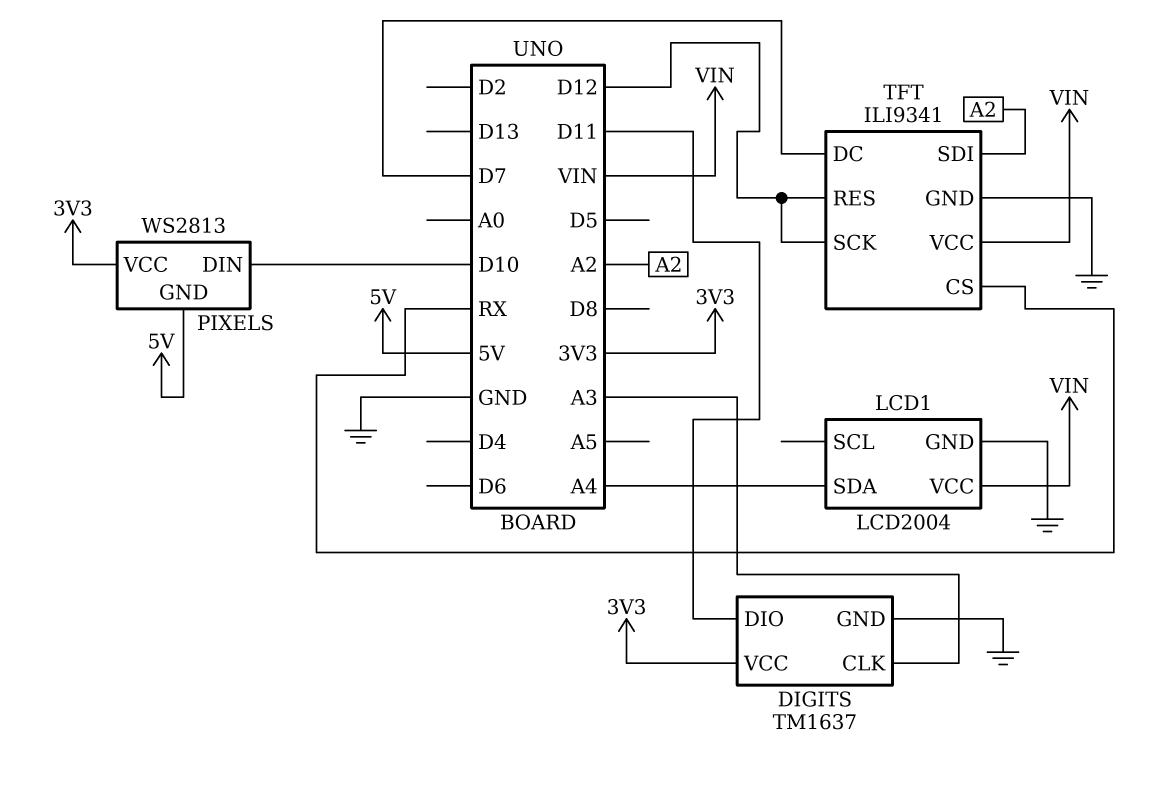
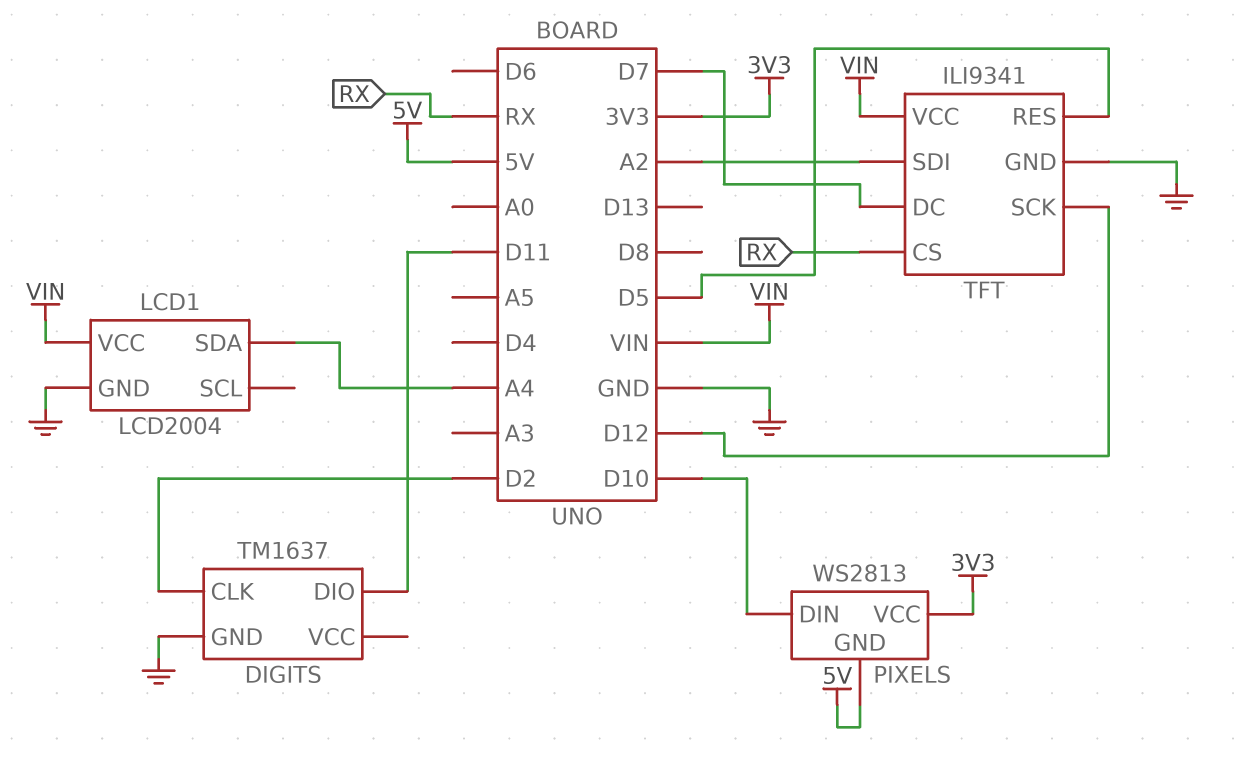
DIGITS pin CLK: A3 -> D2
DIGITS pin VCC: 3V3 -> none
TFT pin RES: D12 -> D5

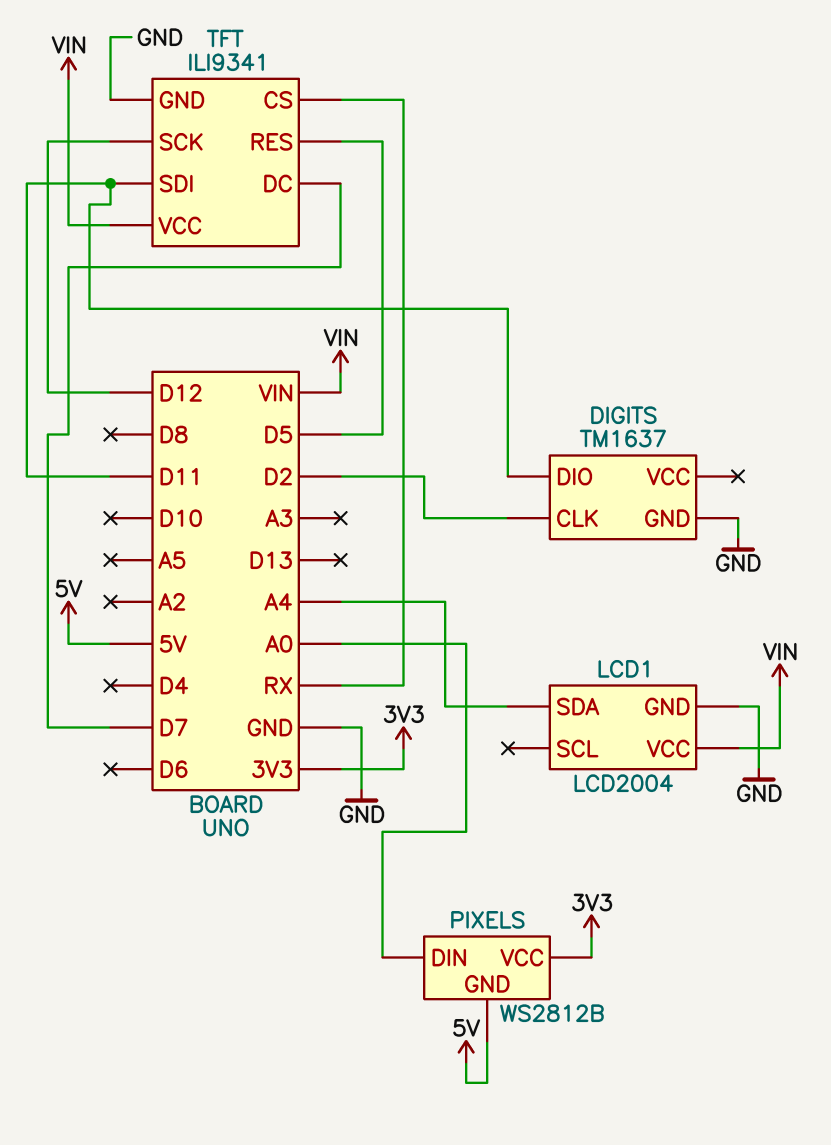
PIXELS: WS2813 -> WS2812B
PIXELS pin DIN: D10 -> A0
TFT pin SDI: A2 -> D11

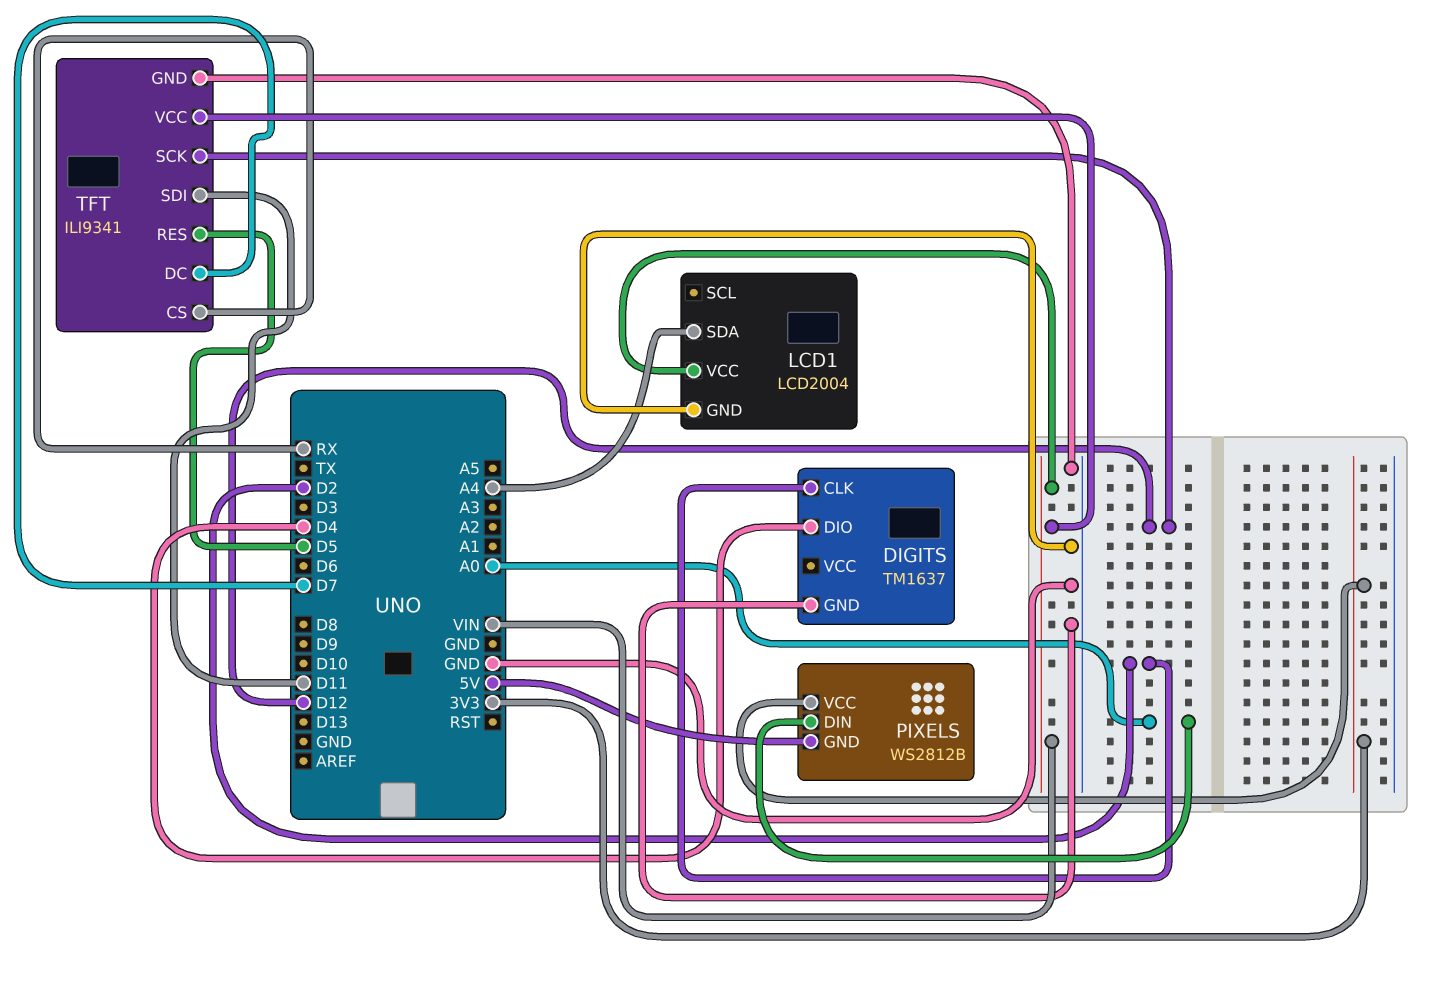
DIGITS pin DIO: D11 -> D4

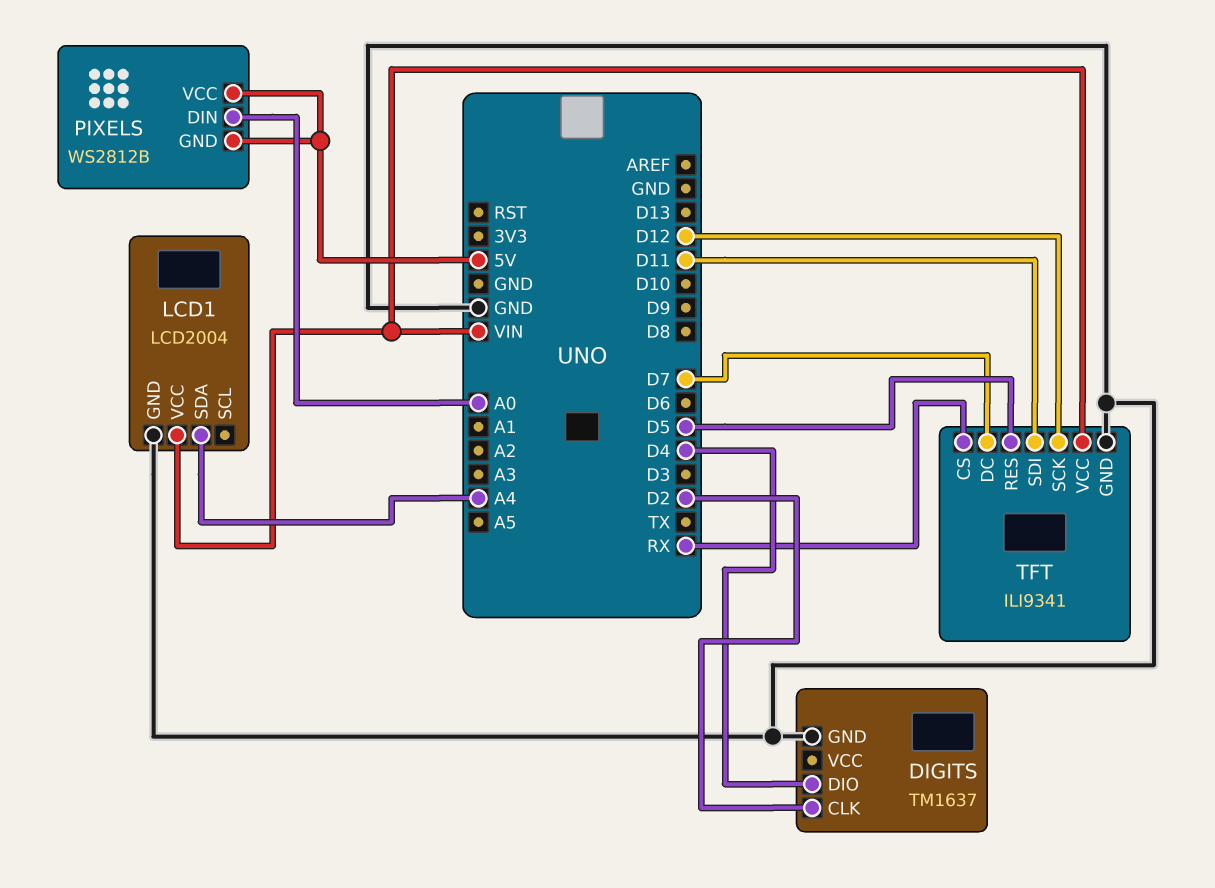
PIXELS pin VCC: 3V3 -> 5V

